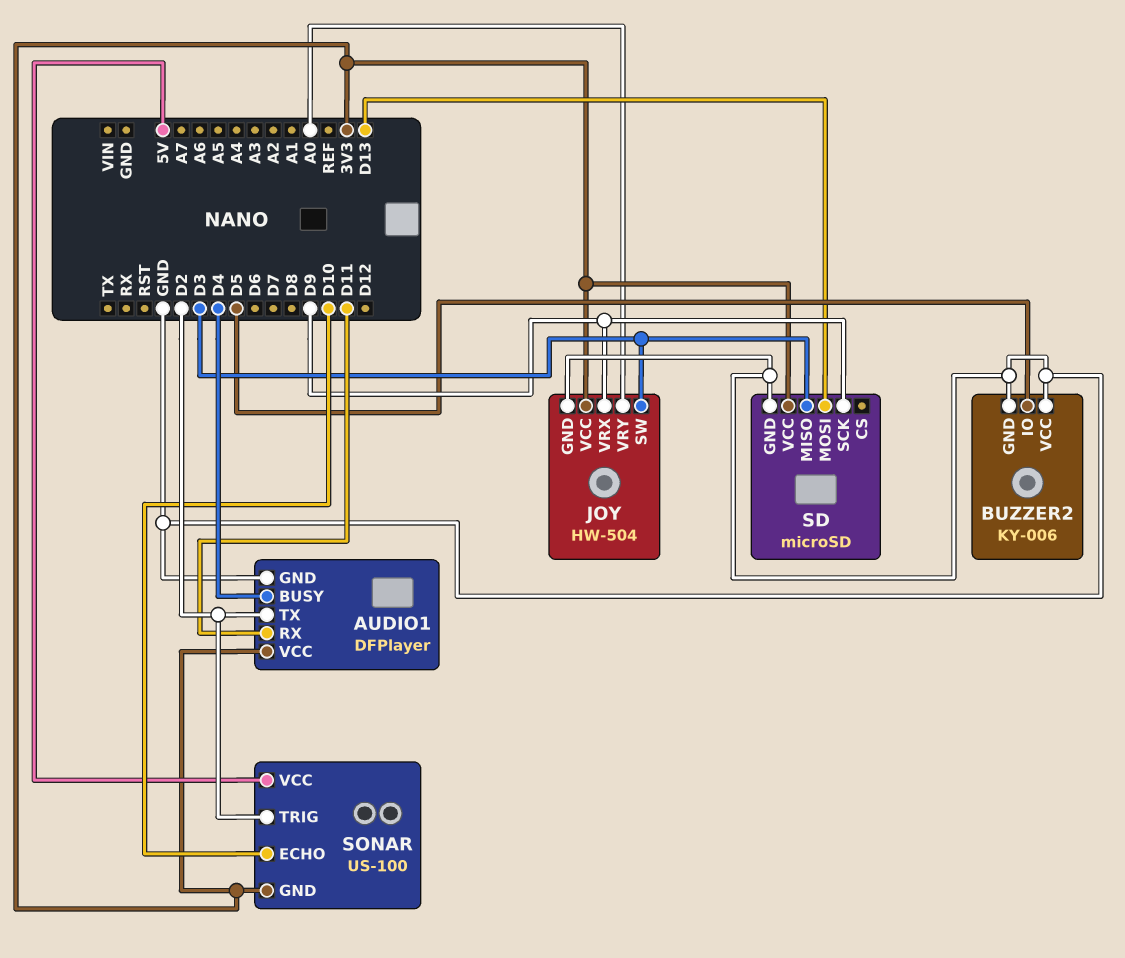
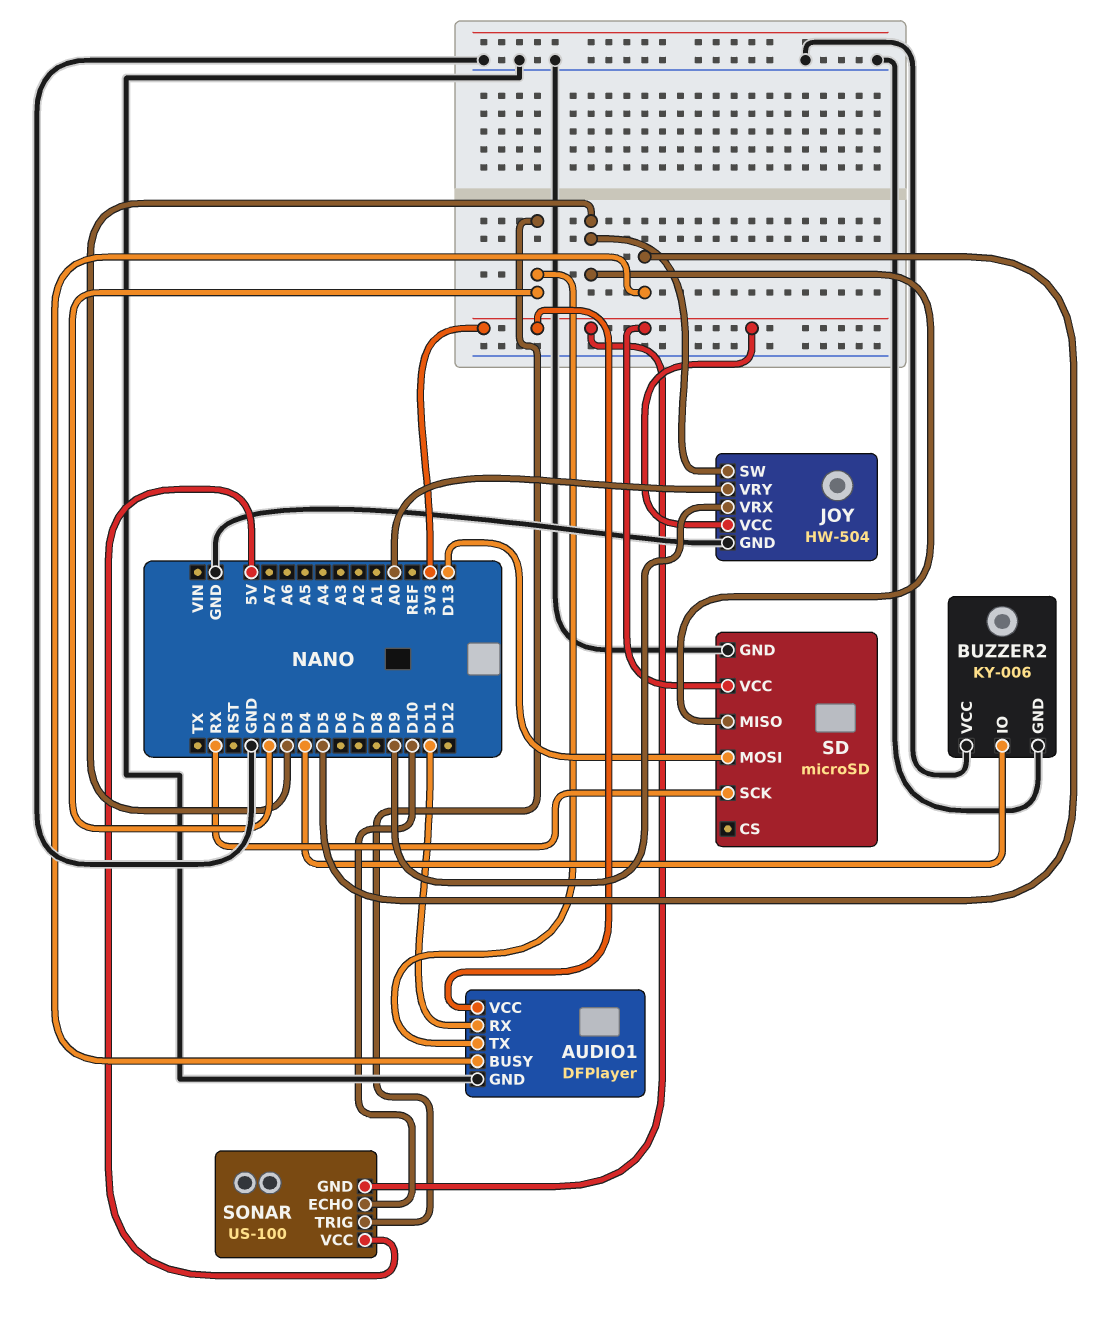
AUDIO1 pin BUSY: D4 -> D5
BUZZER2 pin IO: D5 -> D4
SD pin SCK: D9 -> RX

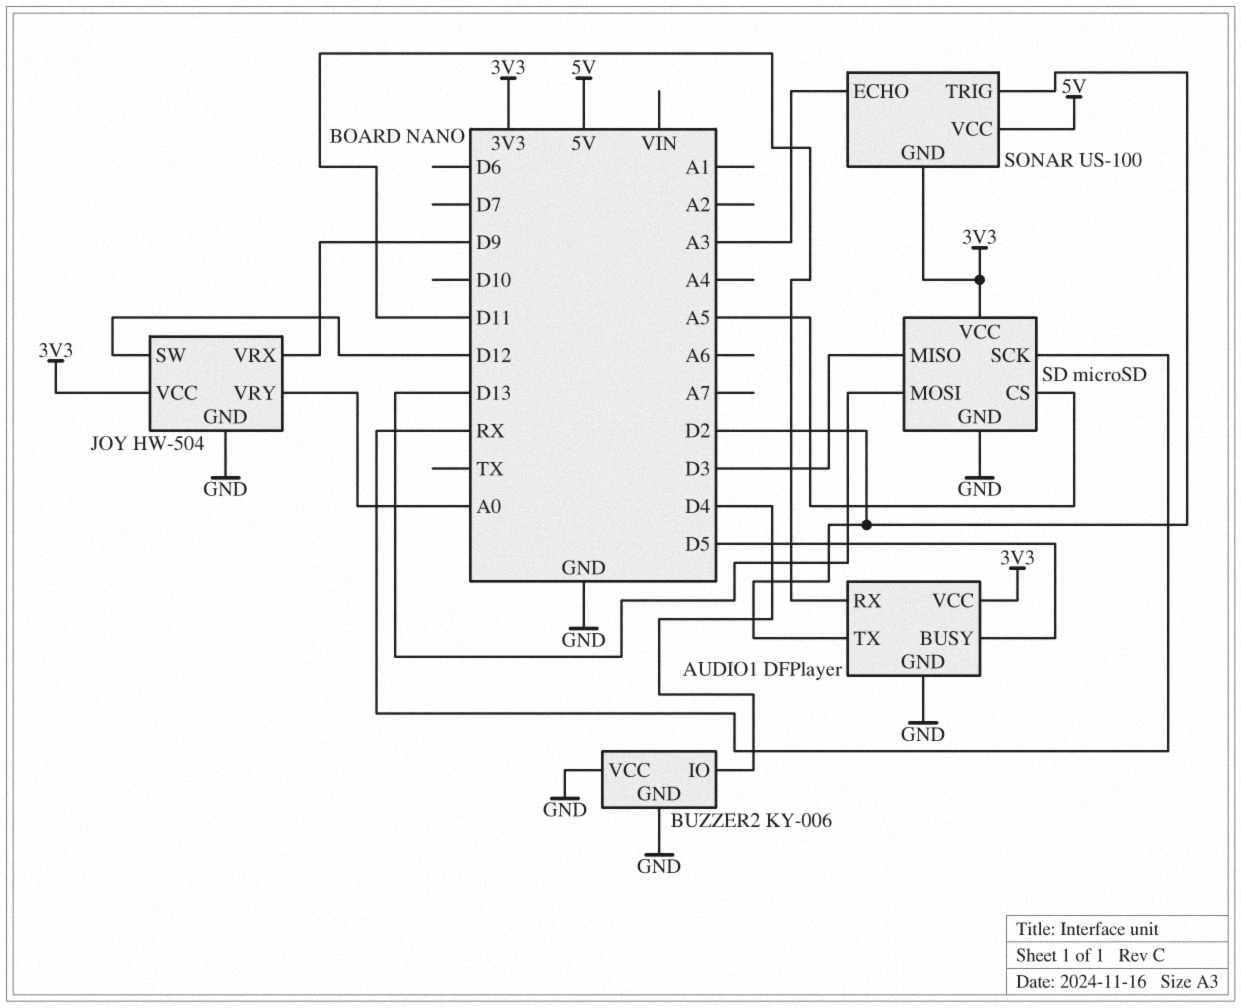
JOY pin SW: D3 -> D12
SD pin CS: none -> A5
SONAR pin ECHO: D10 -> A3

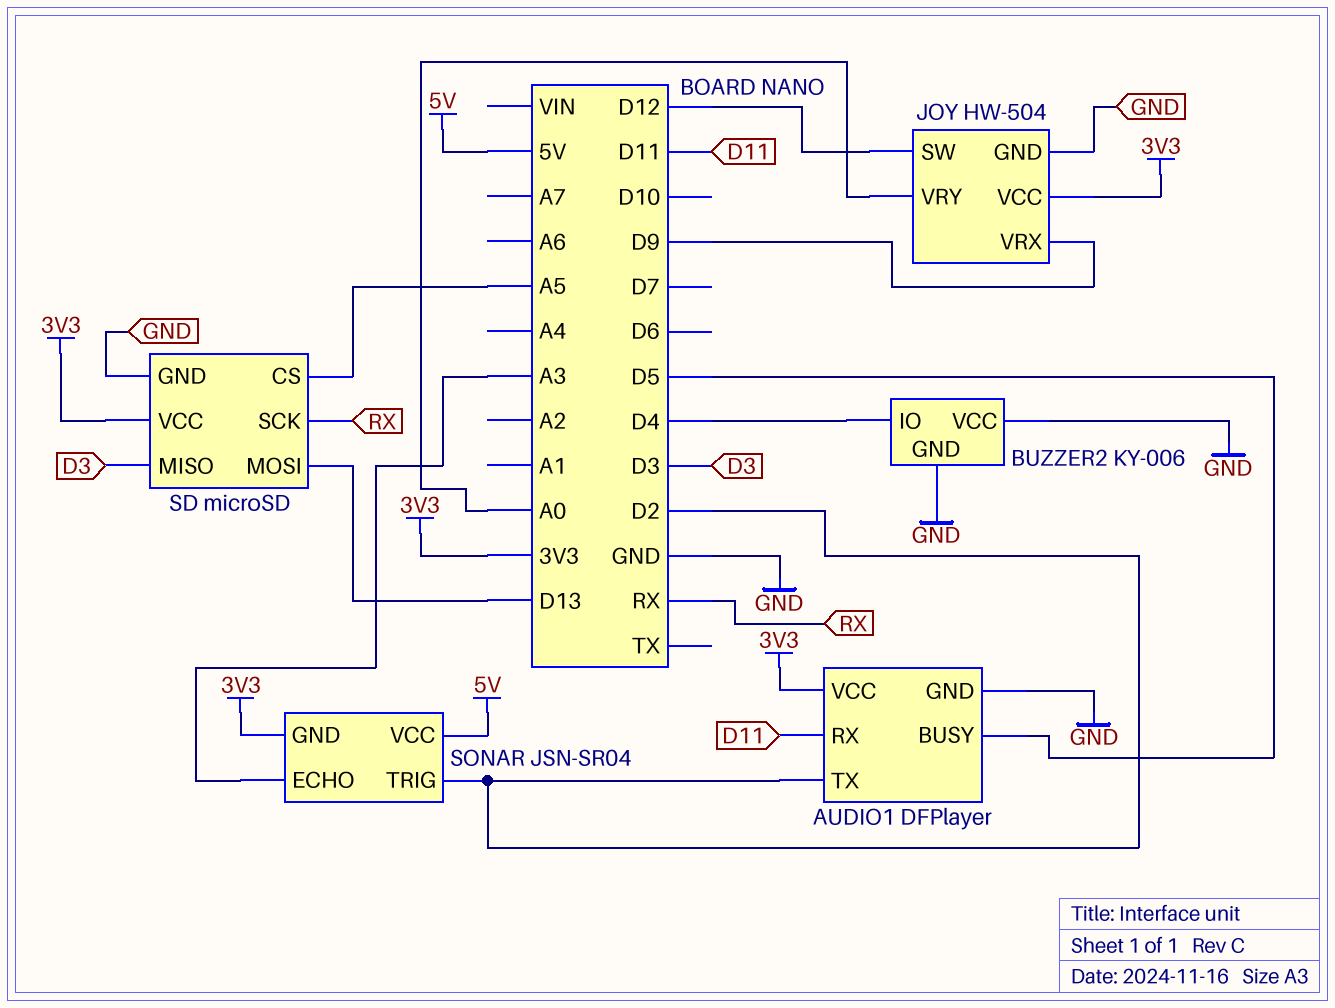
SONAR: US-100 -> JSN-SR04

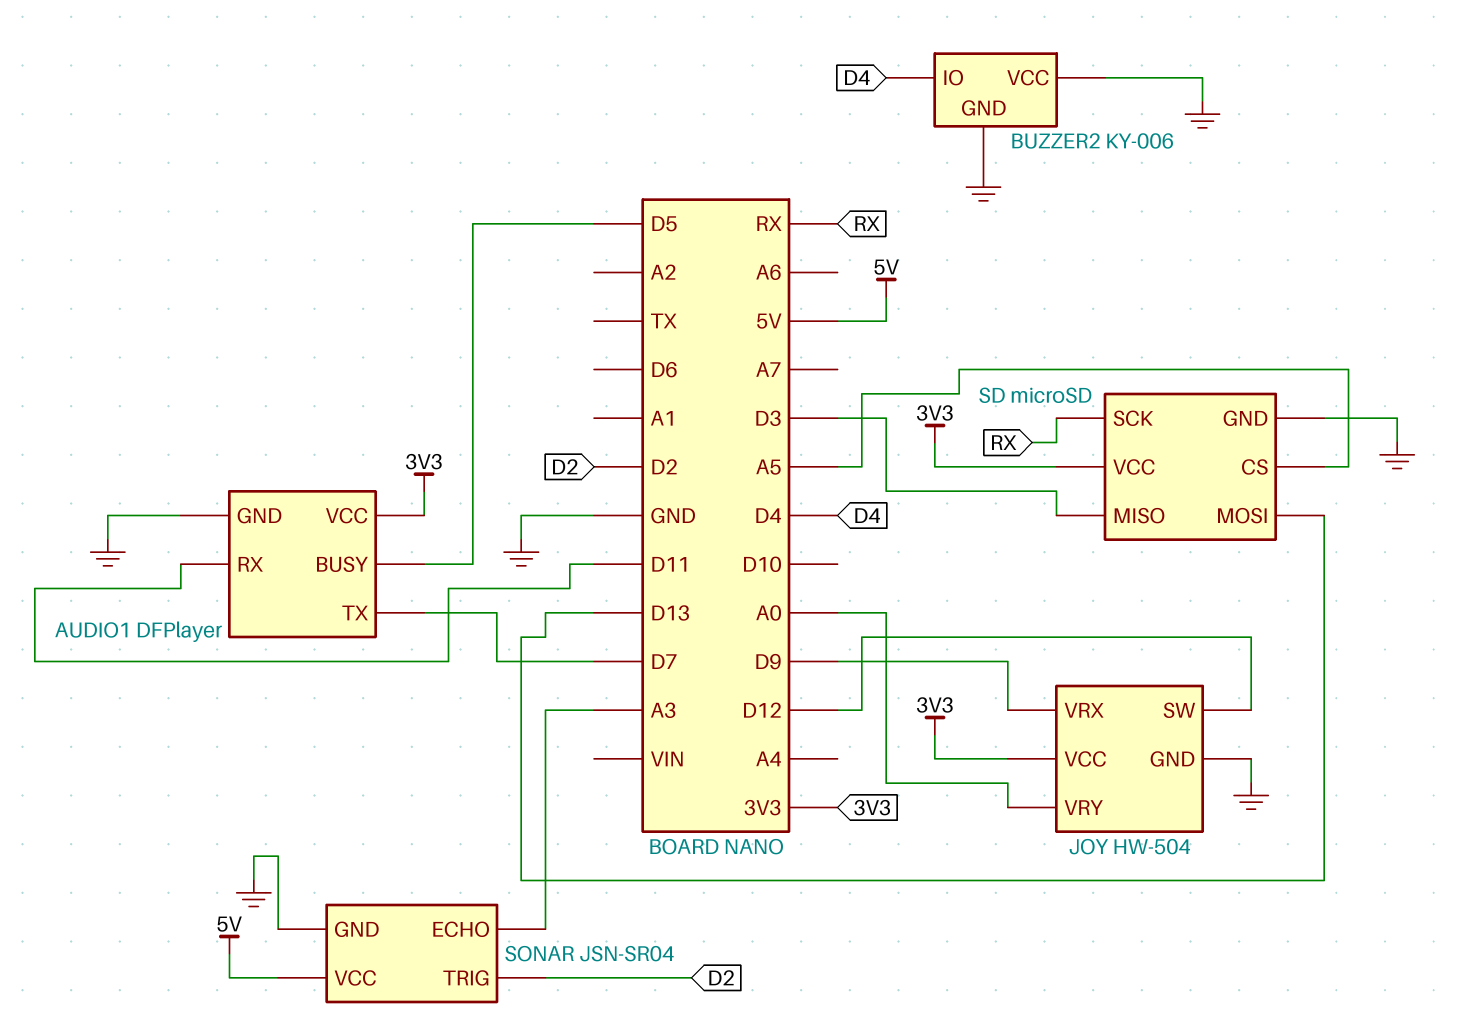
AUDIO1 pin TX: D2 -> D7
SONAR pin GND: 3V3 -> GND

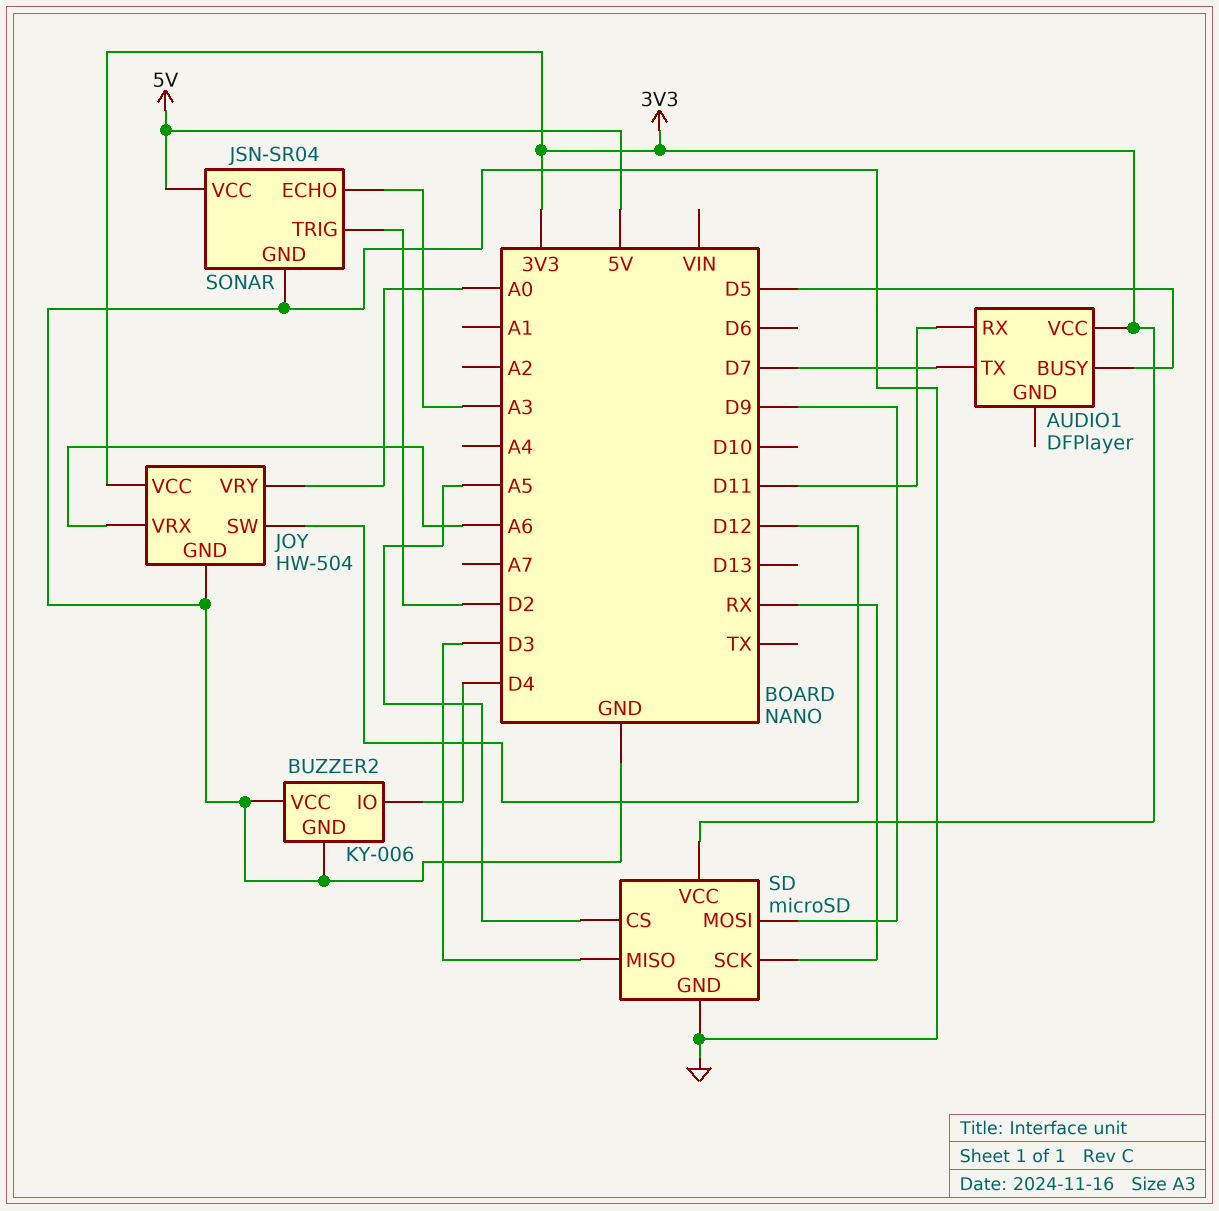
AUDIO1 pin GND: GND -> none
JOY pin VRX: D9 -> A6
SD pin MOSI: D13 -> D9

